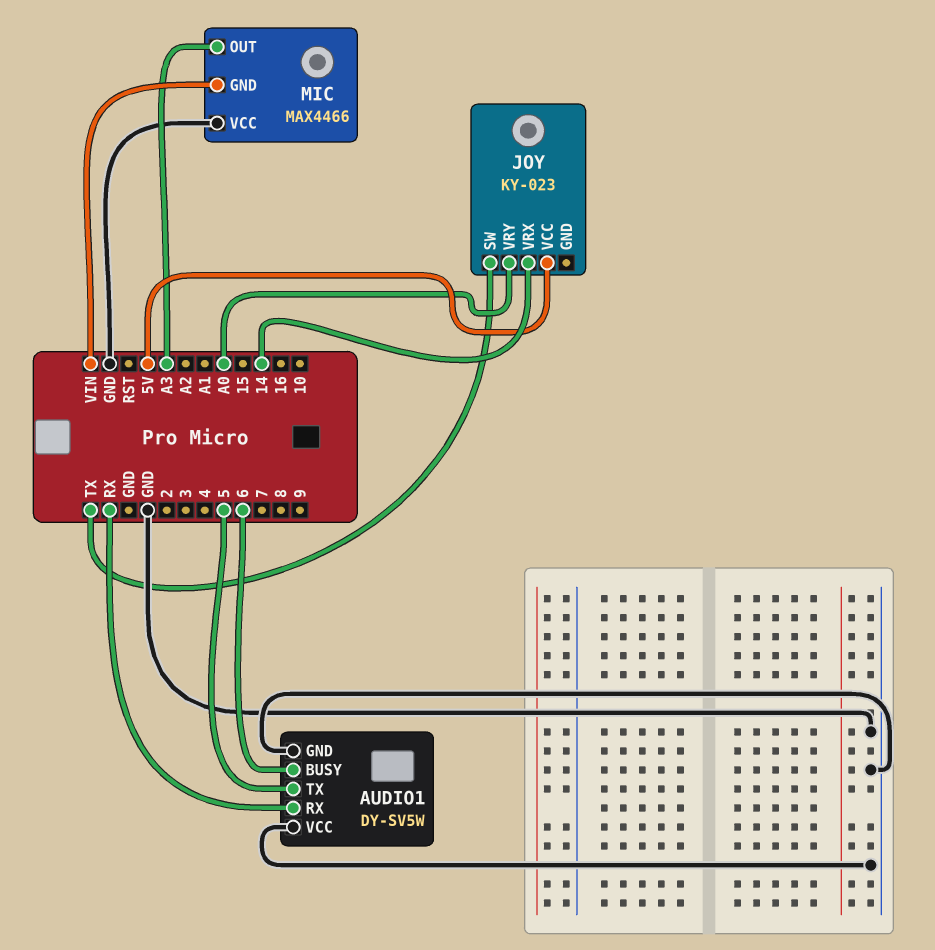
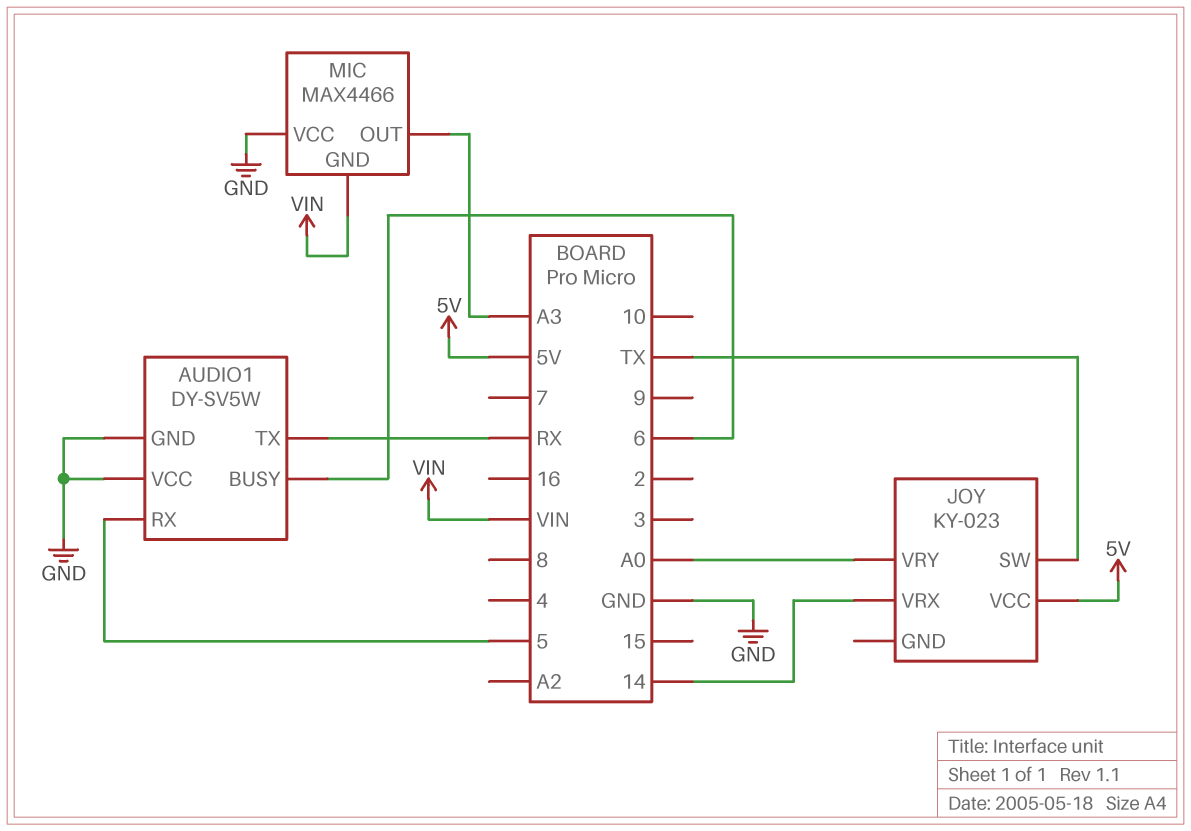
AUDIO1 pin RX: RX -> 5
AUDIO1 pin TX: 5 -> RX

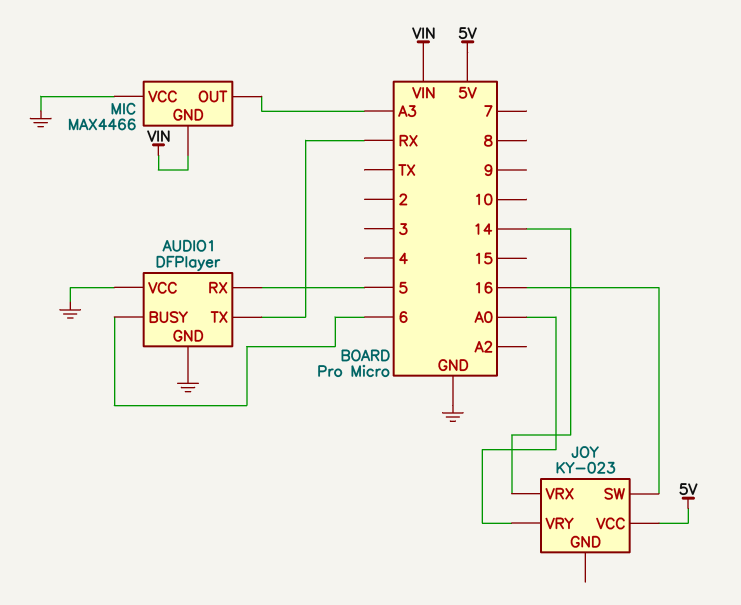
AUDIO1: DY-SV5W -> DFPlayer
JOY pin SW: TX -> 16

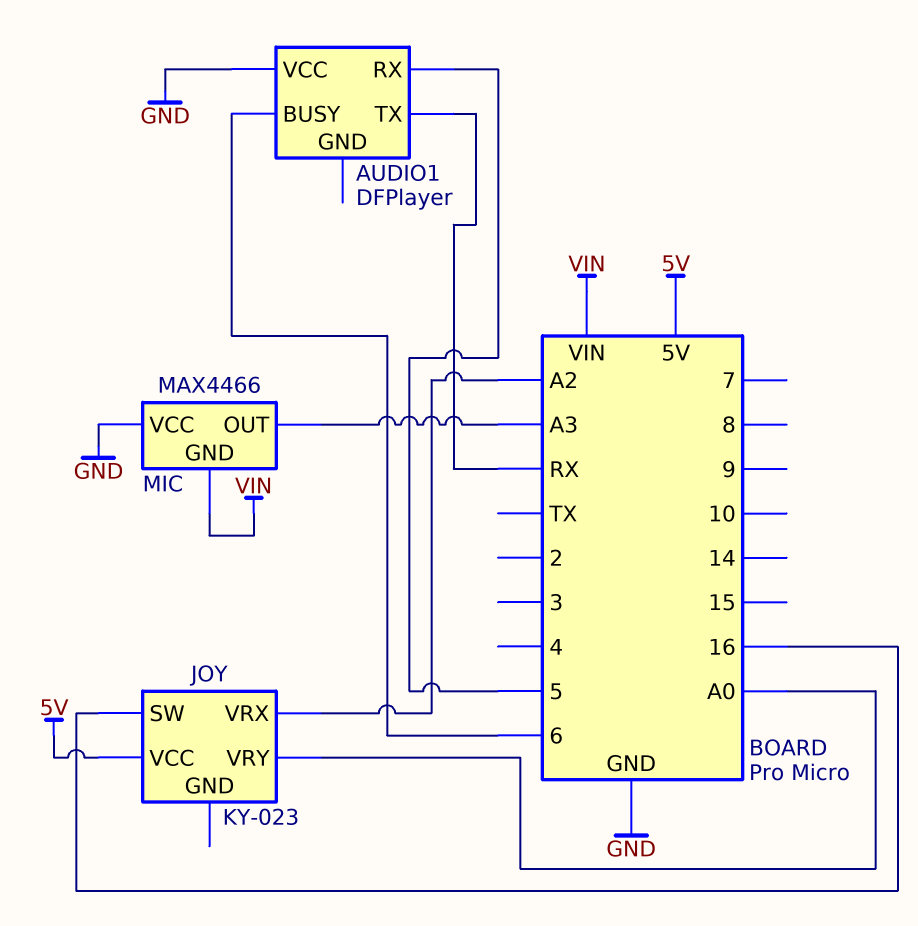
AUDIO1 pin GND: GND -> none
JOY pin VRX: 14 -> A2

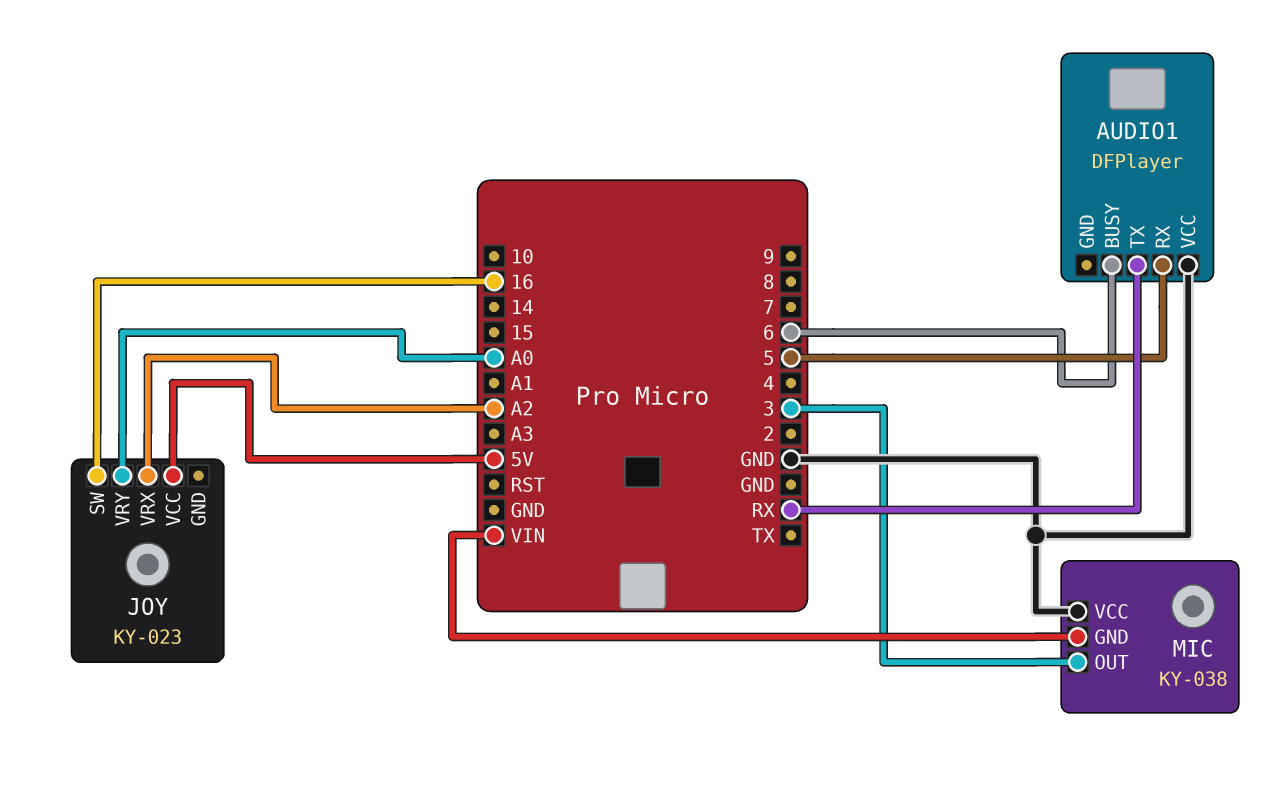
MIC: MAX4466 -> KY-038
MIC pin OUT: A3 -> 3

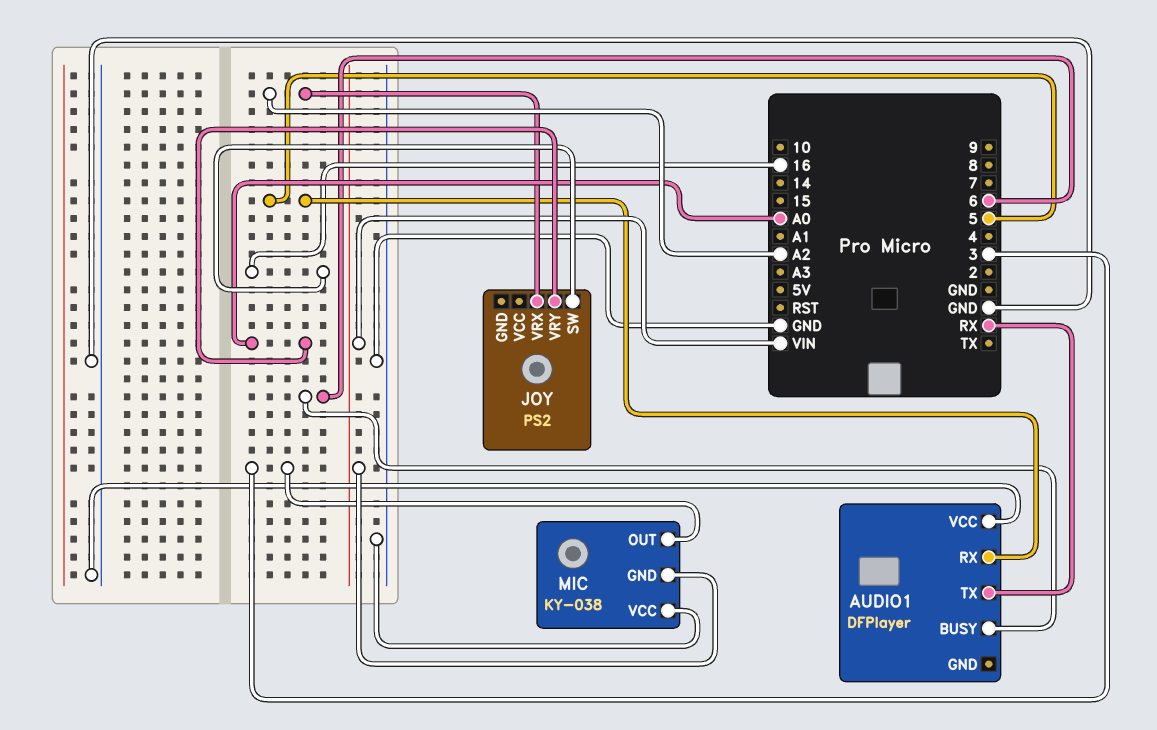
JOY: KY-023 -> PS2
JOY pin VCC: 5V -> none

